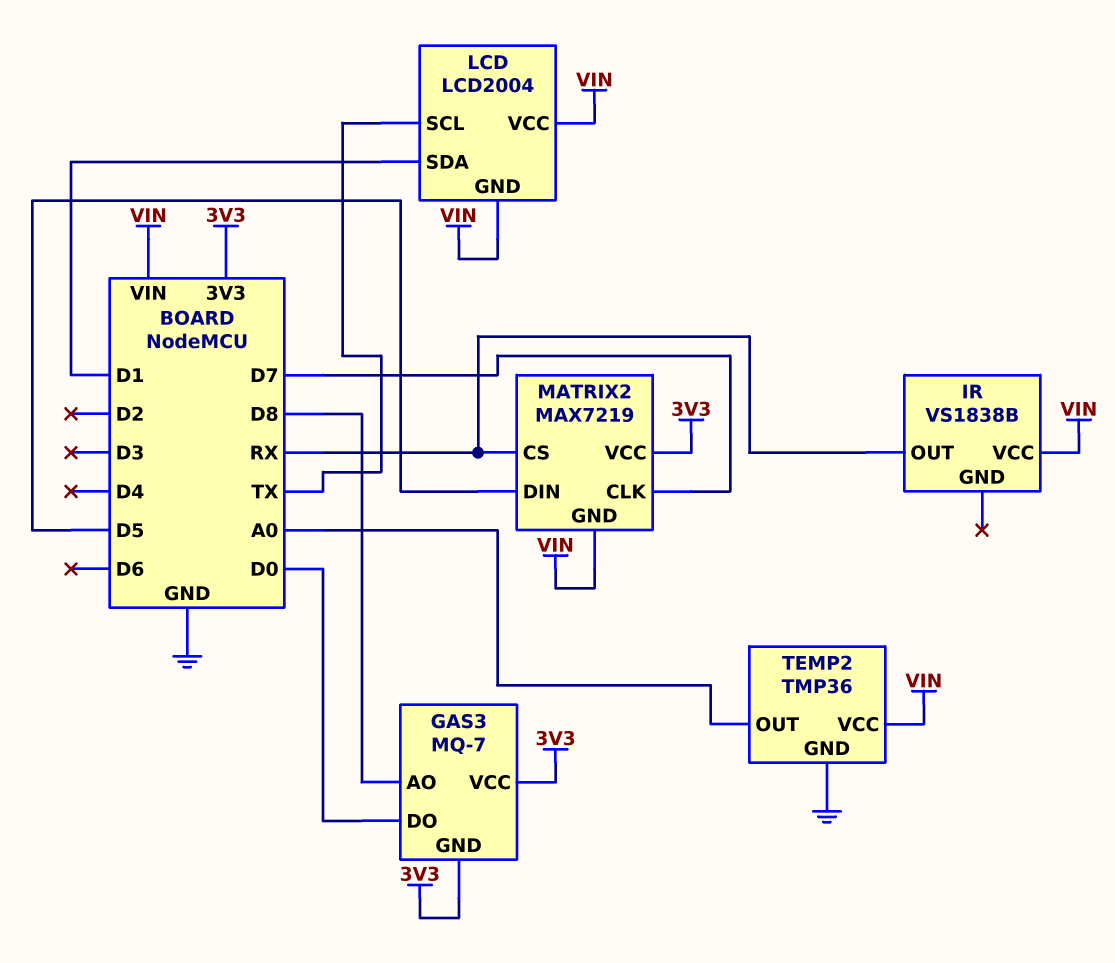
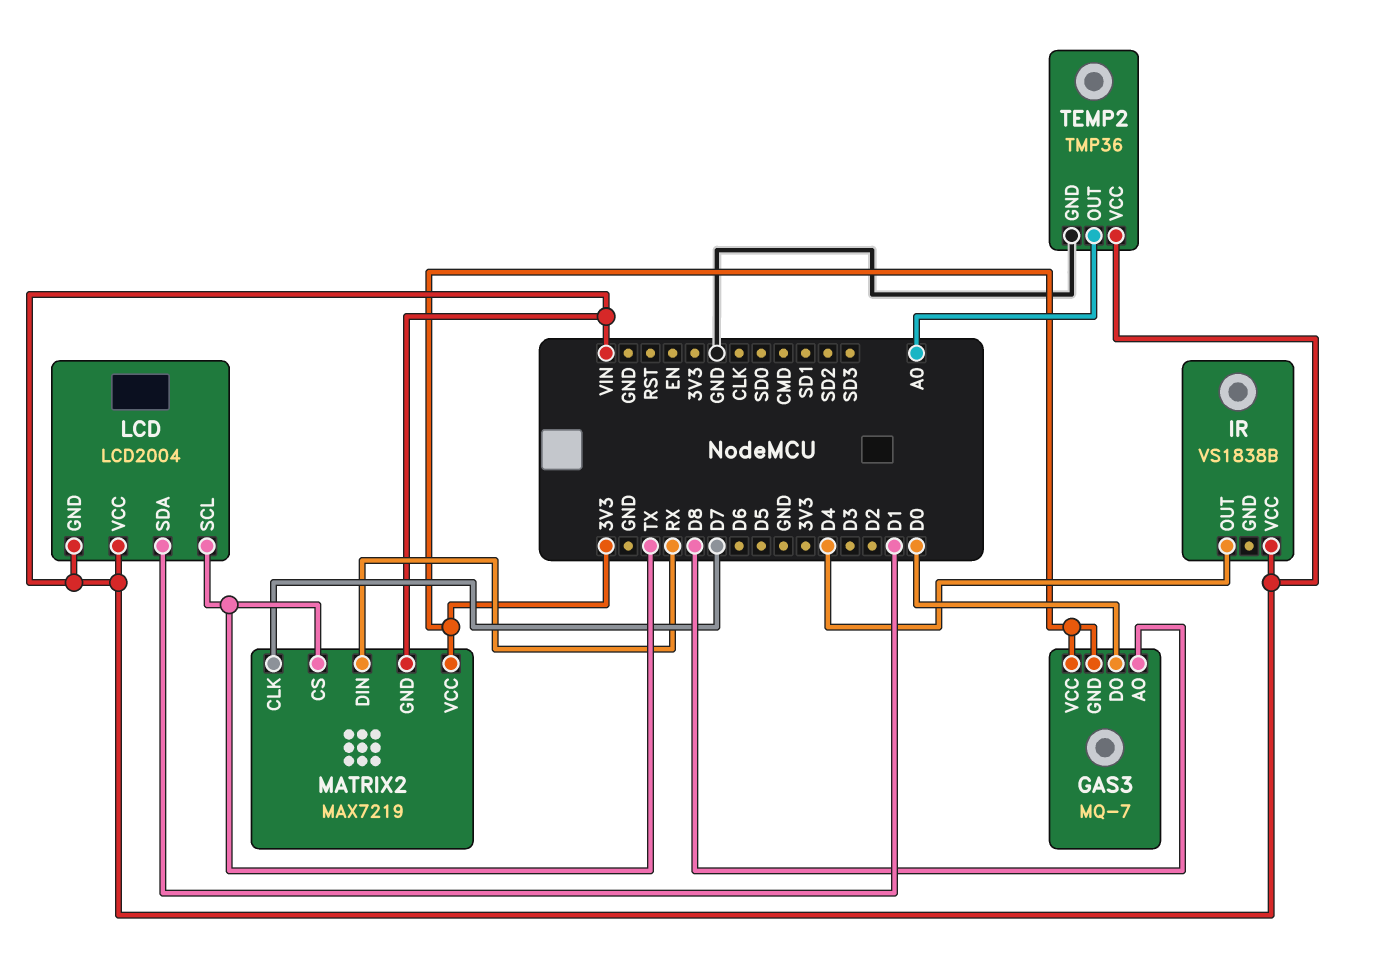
IR pin OUT: RX -> D4
MATRIX2 pin CS: RX -> TX
MATRIX2 pin DIN: D5 -> RX

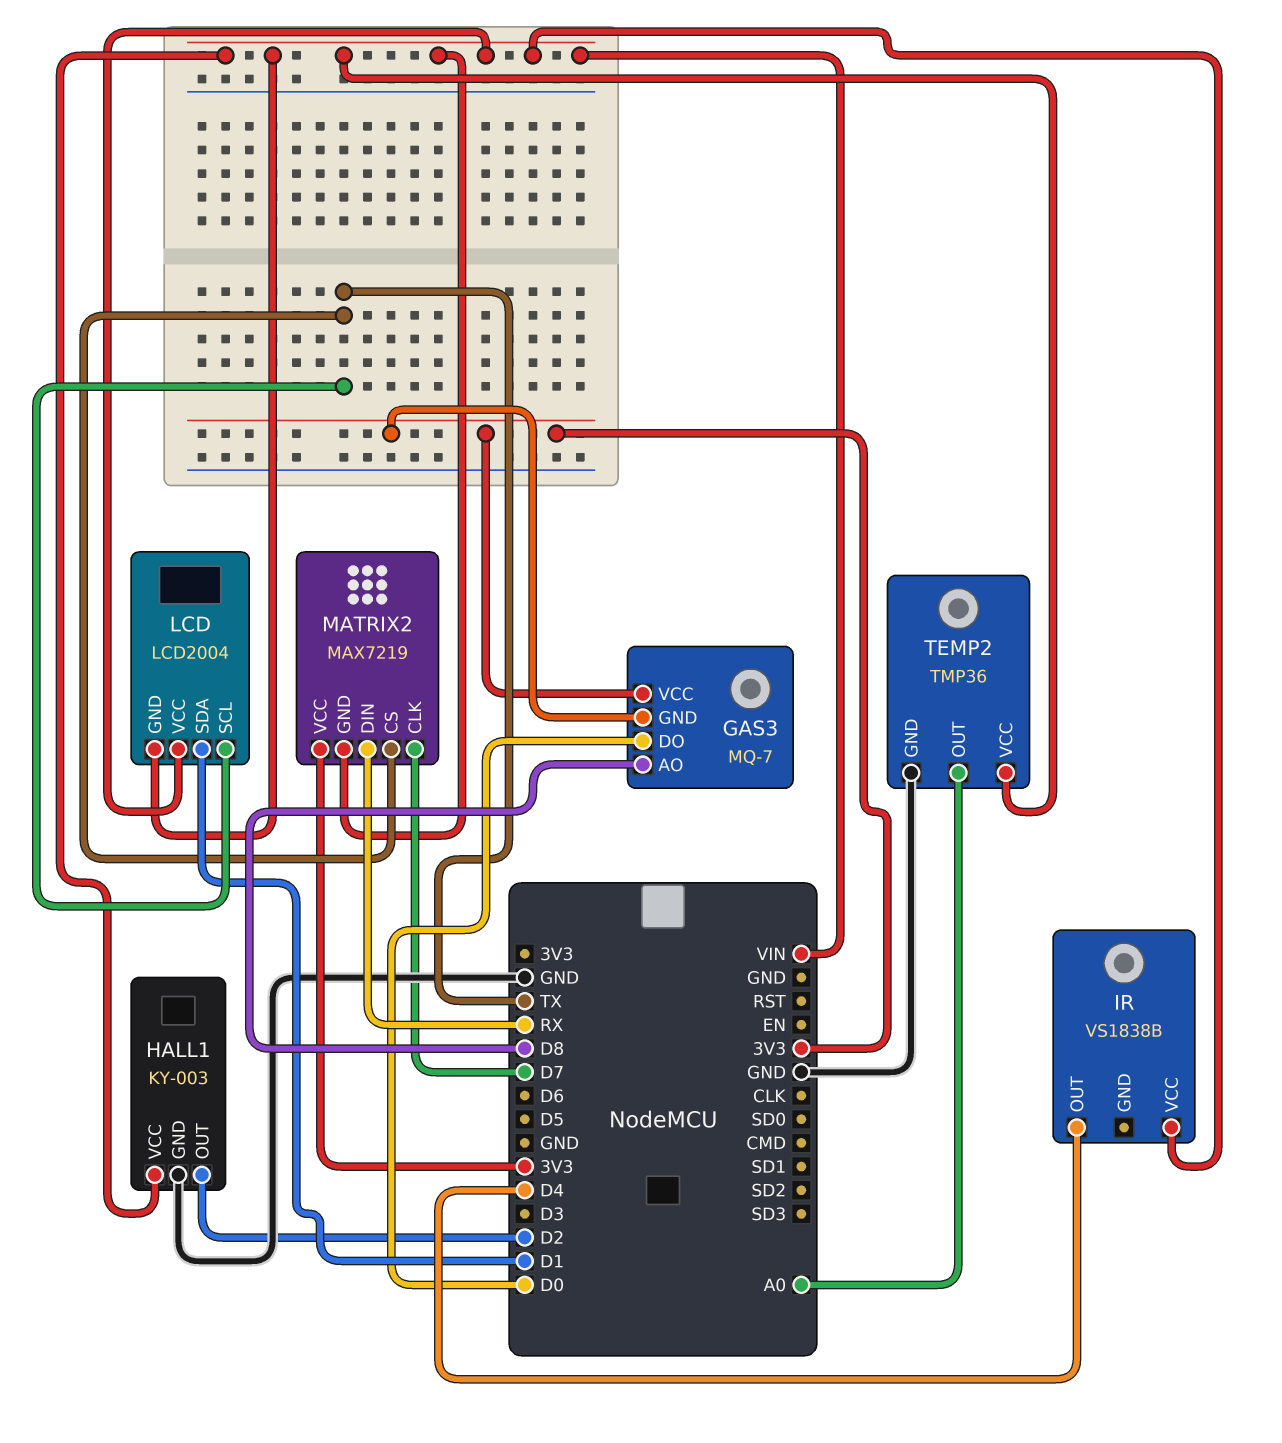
HALL1: none -> KY-003
HALL1 pin GND: none -> GND
HALL1 pin OUT: none -> D2
HALL1 pin VCC: none -> VIN

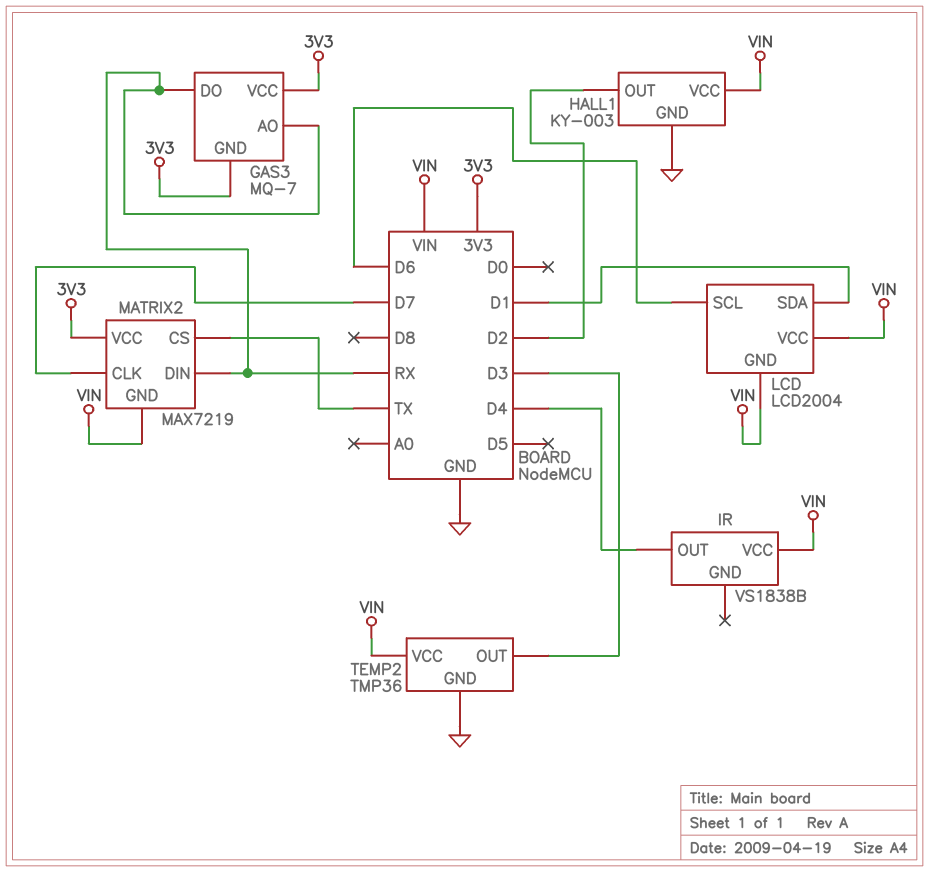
GAS3 pin AO: D8 -> RX
GAS3 pin DO: D0 -> RX
LCD pin SCL: TX -> D6
TEMP2 pin OUT: A0 -> D3

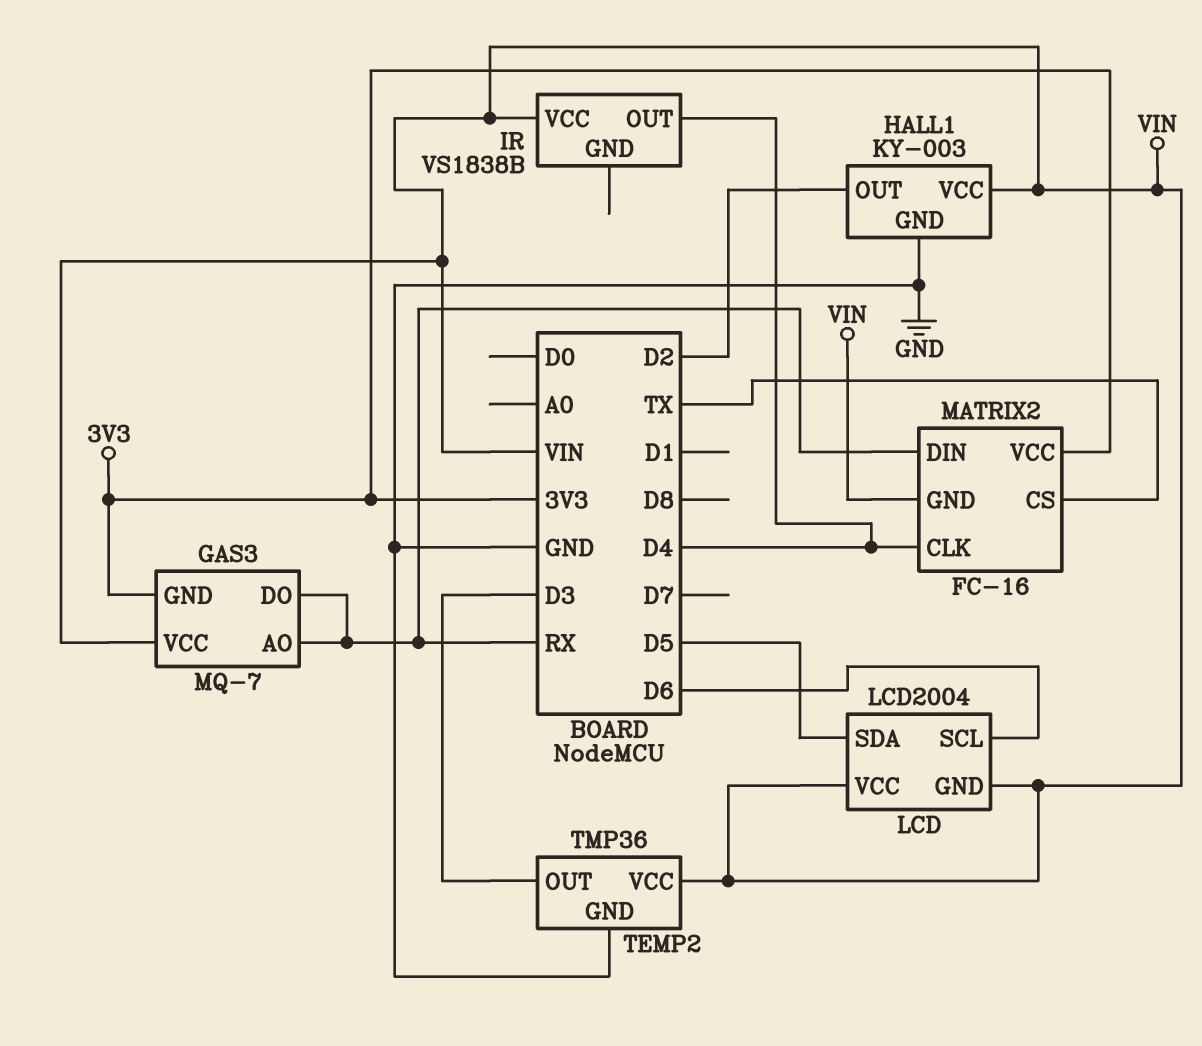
GAS3 pin VCC: 3V3 -> VIN
LCD pin SDA: D1 -> D5
MATRIX2: MAX7219 -> FC-16
MATRIX2 pin CLK: D7 -> D4

